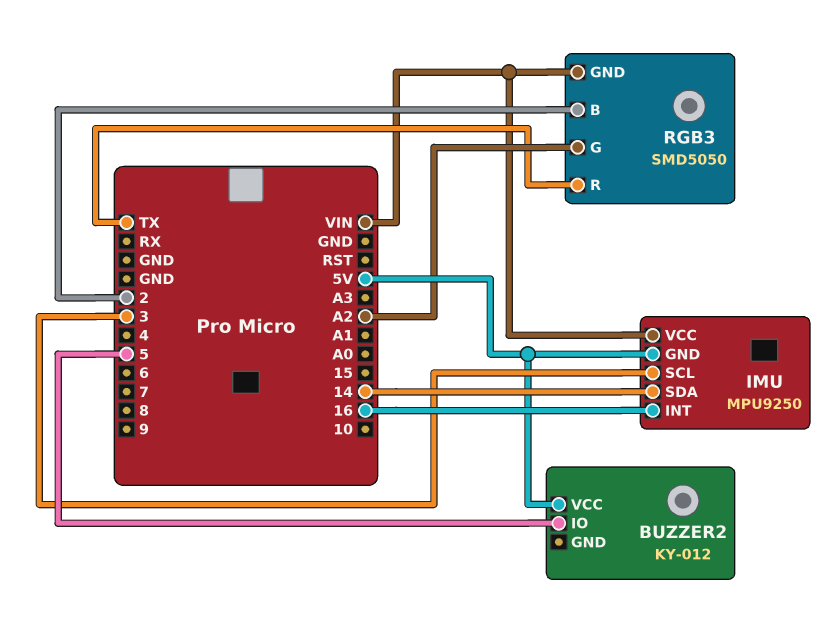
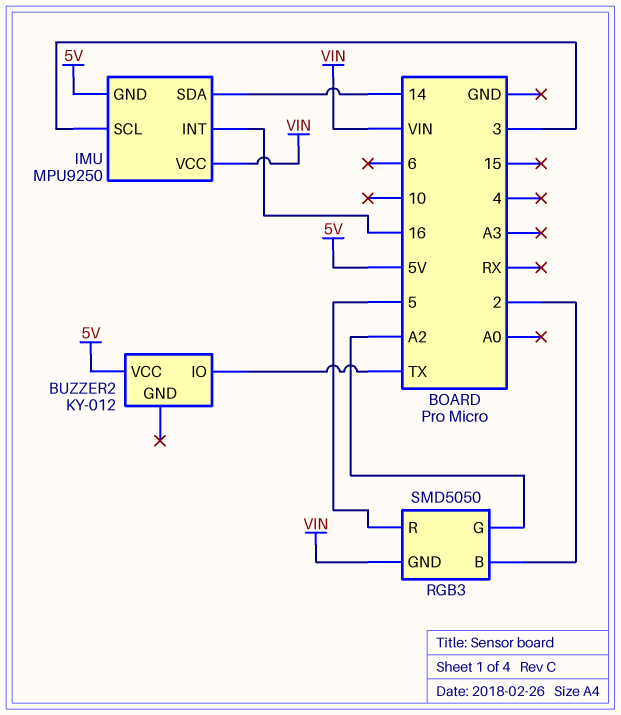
BUZZER2 pin IO: 5 -> TX
RGB3 pin R: TX -> 5

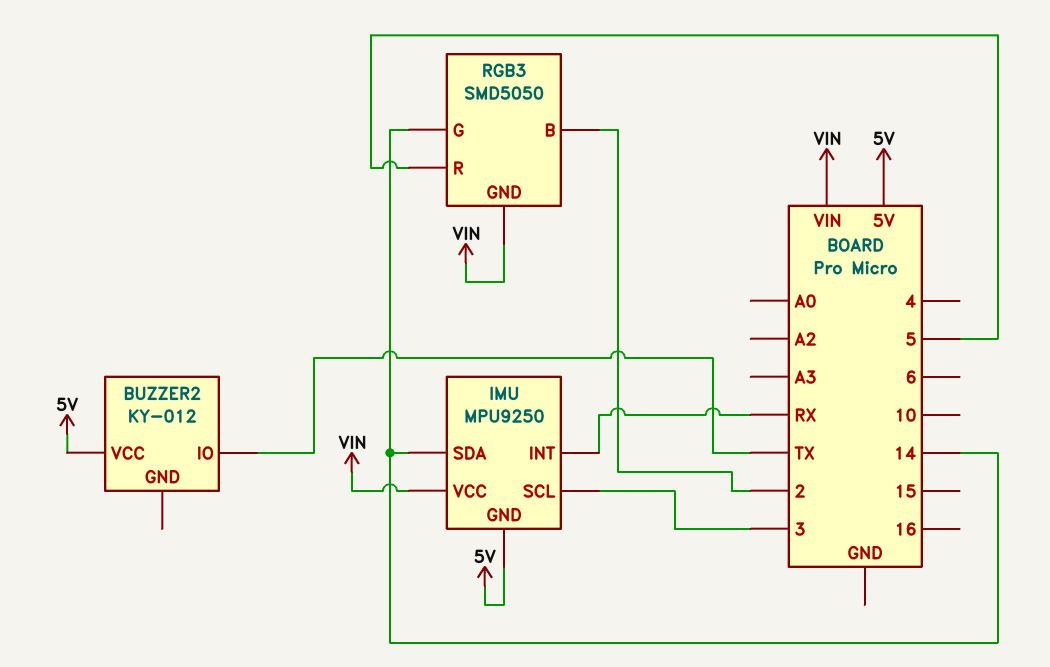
IMU pin INT: 16 -> RX
RGB3 pin G: A2 -> 14

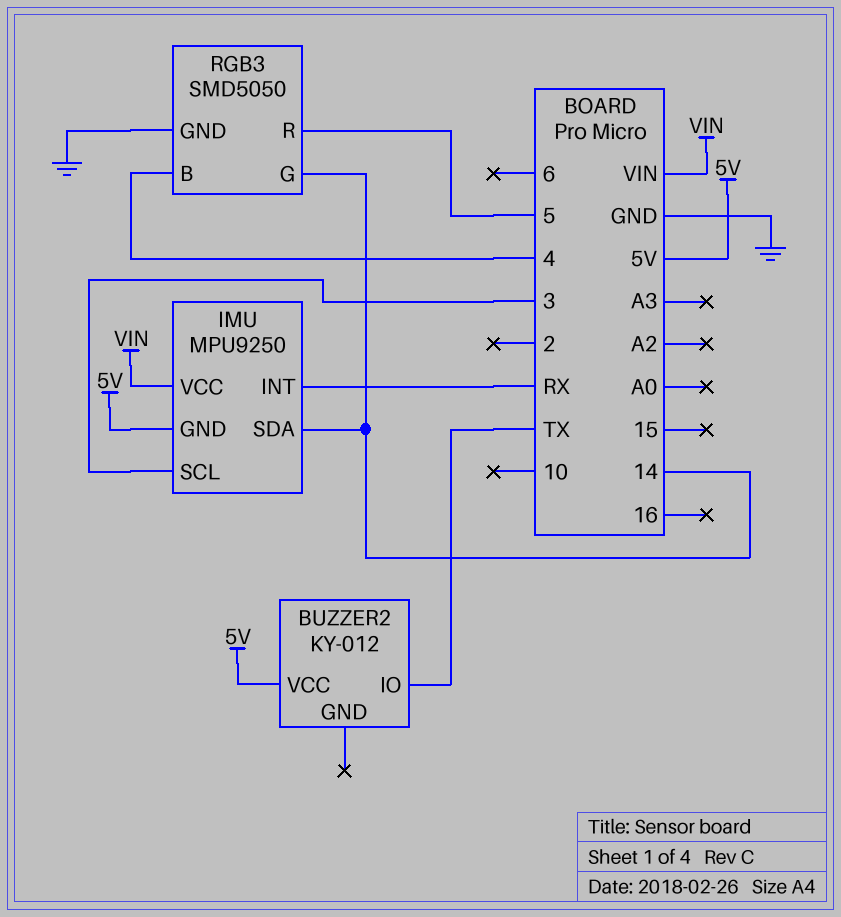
RGB3 pin B: 2 -> 4
RGB3 pin GND: VIN -> GND

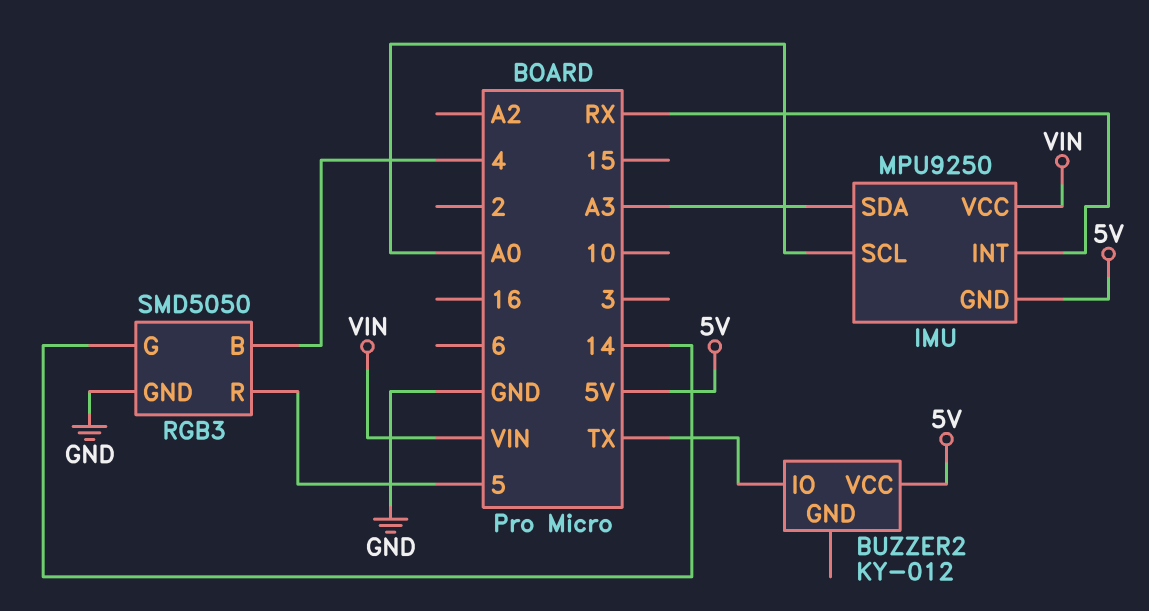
IMU pin SCL: 3 -> A0
IMU pin SDA: 14 -> A3

